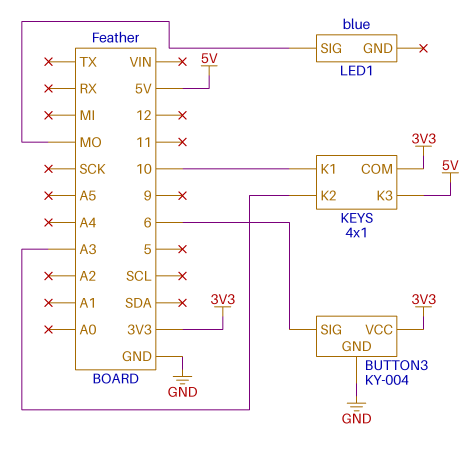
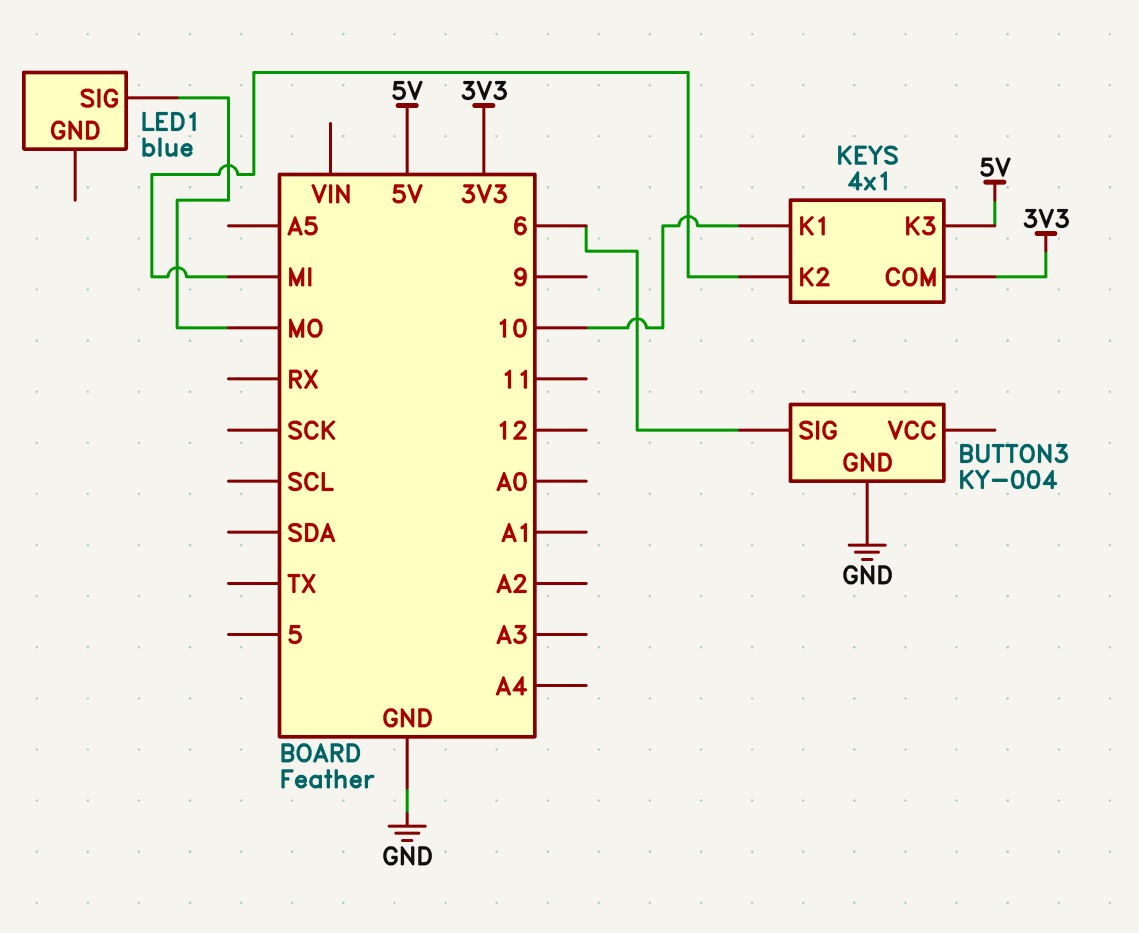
BUTTON3 pin VCC: 3V3 -> none
KEYS pin K2: A3 -> MI

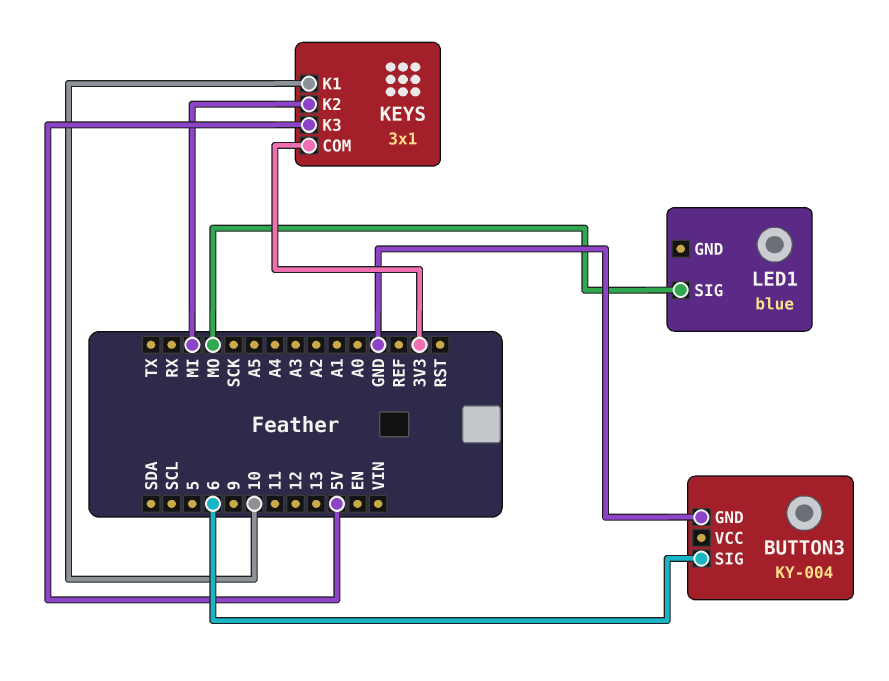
KEYS: 4x1 -> 3x1

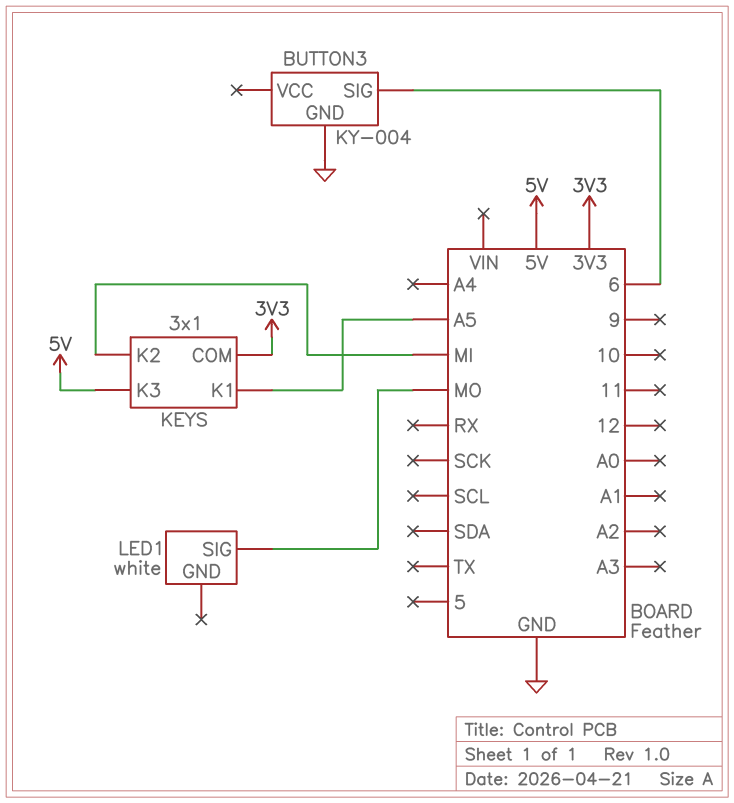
KEYS pin K1: 10 -> A5
LED1: blue -> white

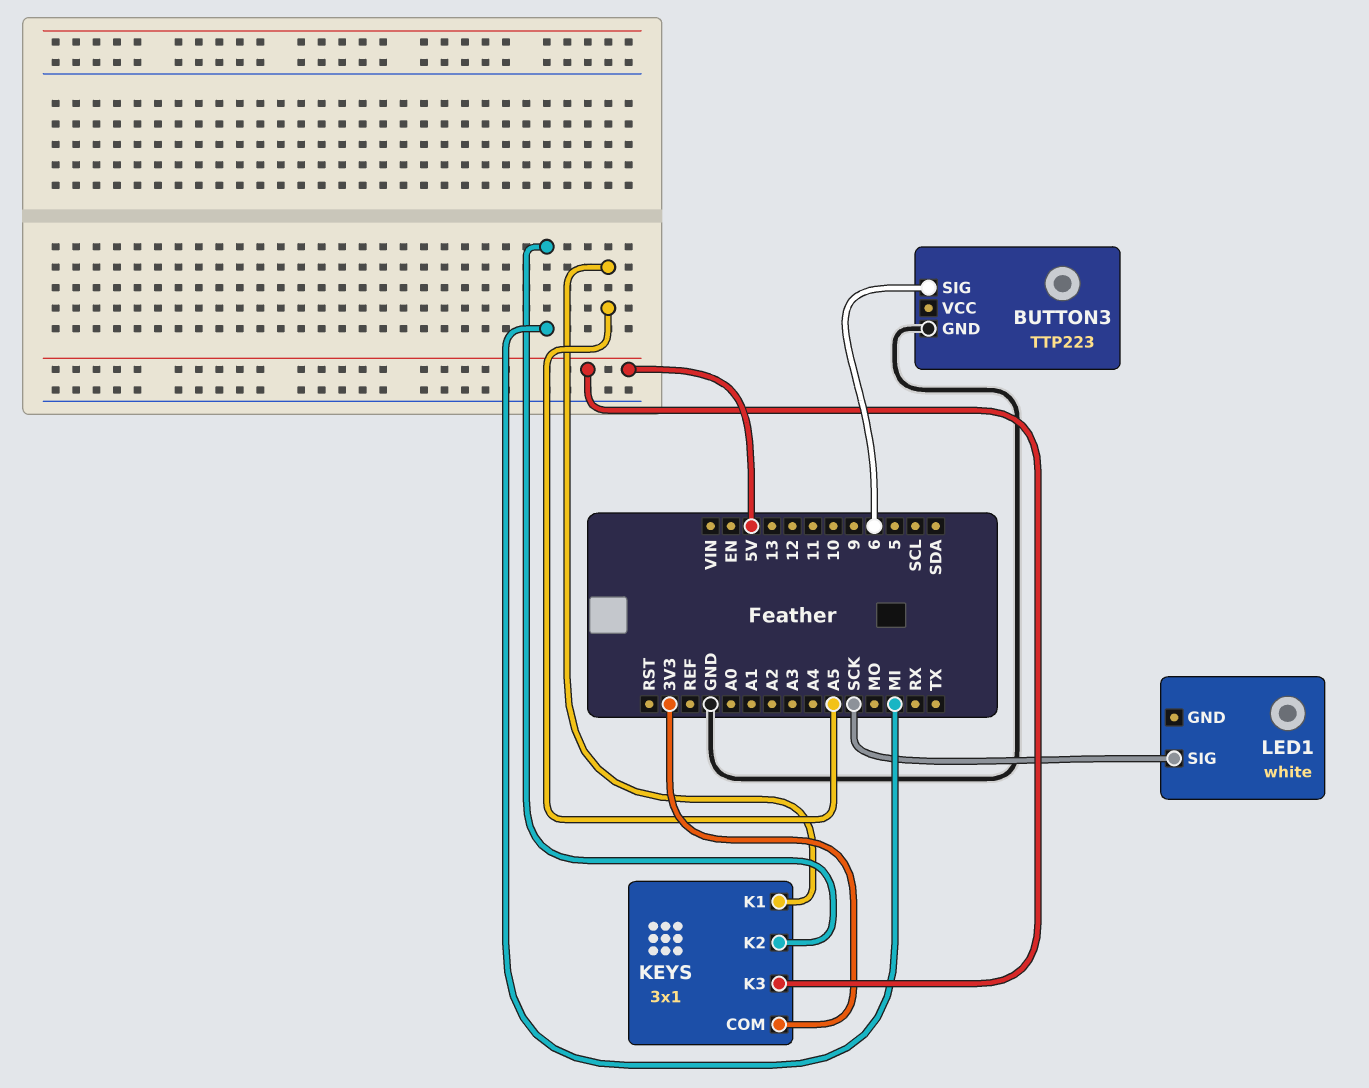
BUTTON3: KY-004 -> TTP223
LED1 pin SIG: MO -> SCK

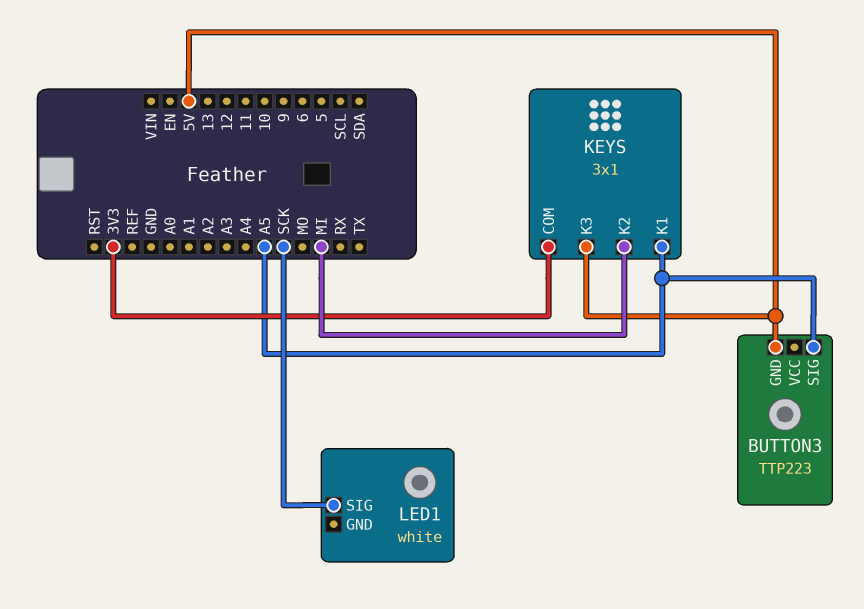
BUTTON3 pin GND: GND -> 5V
BUTTON3 pin SIG: 6 -> A5

